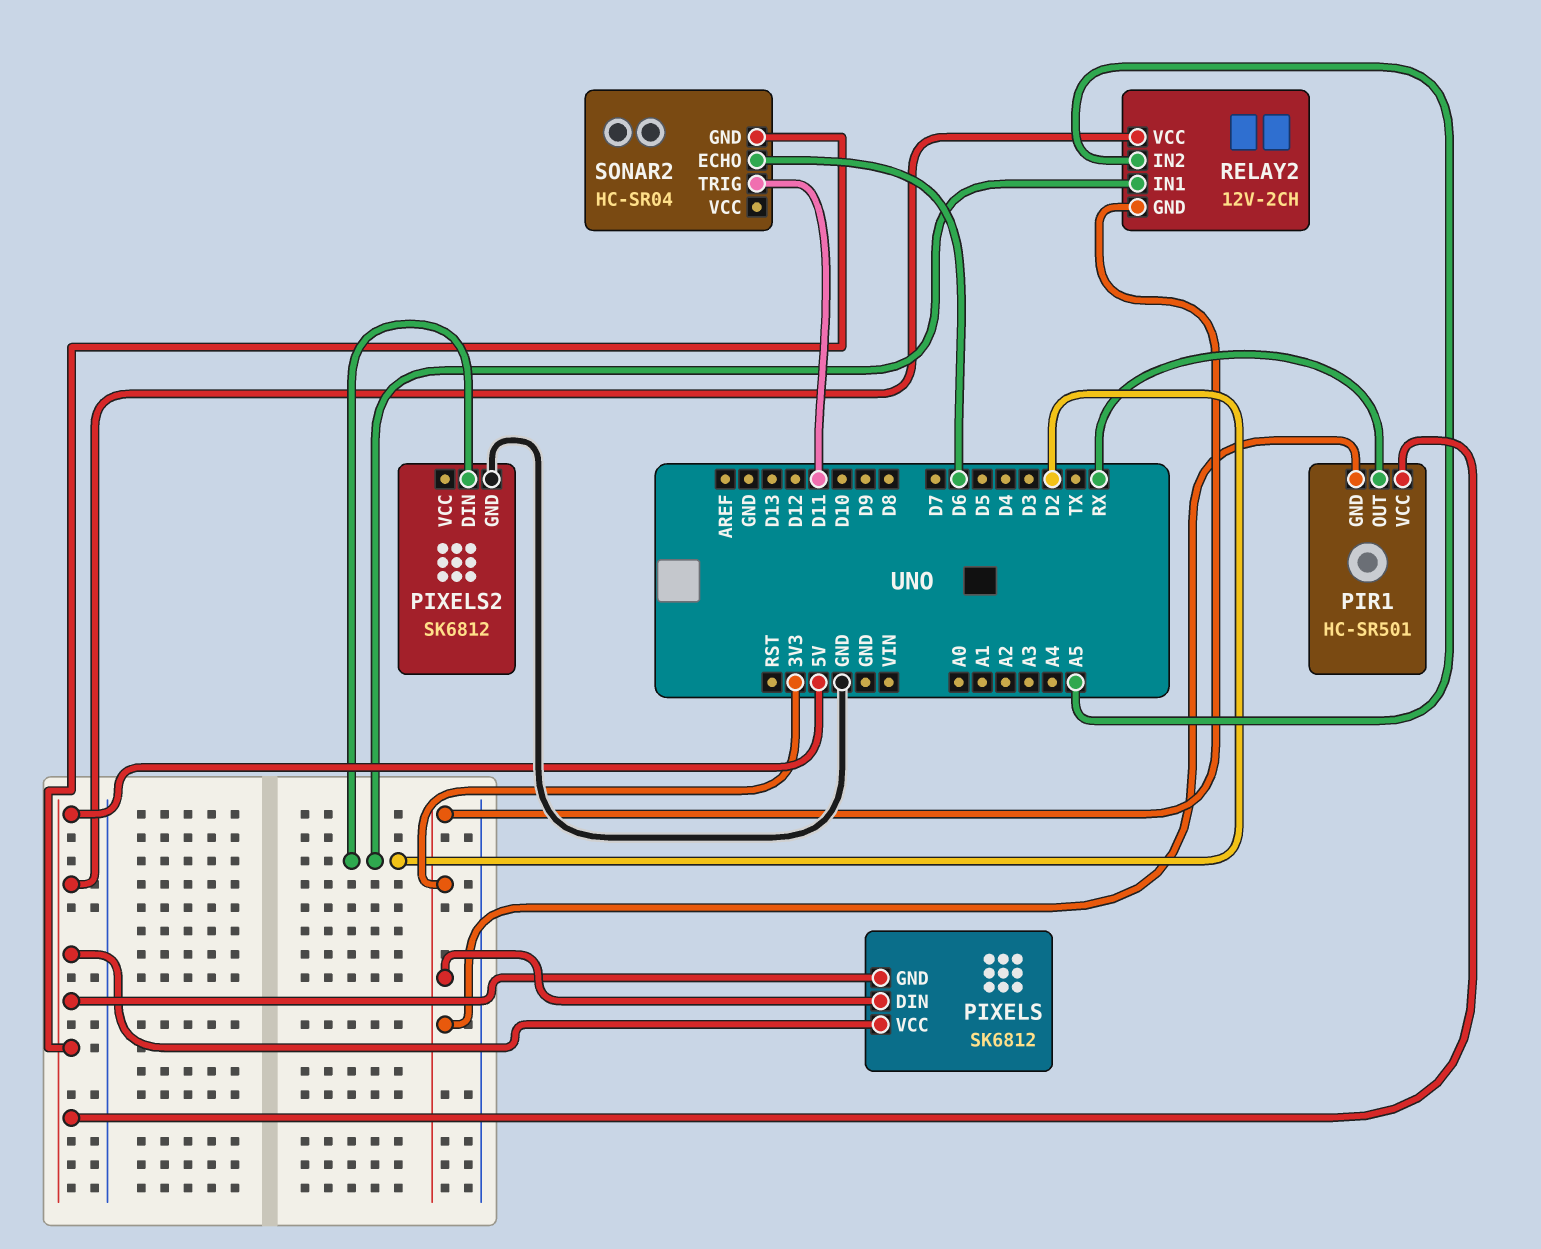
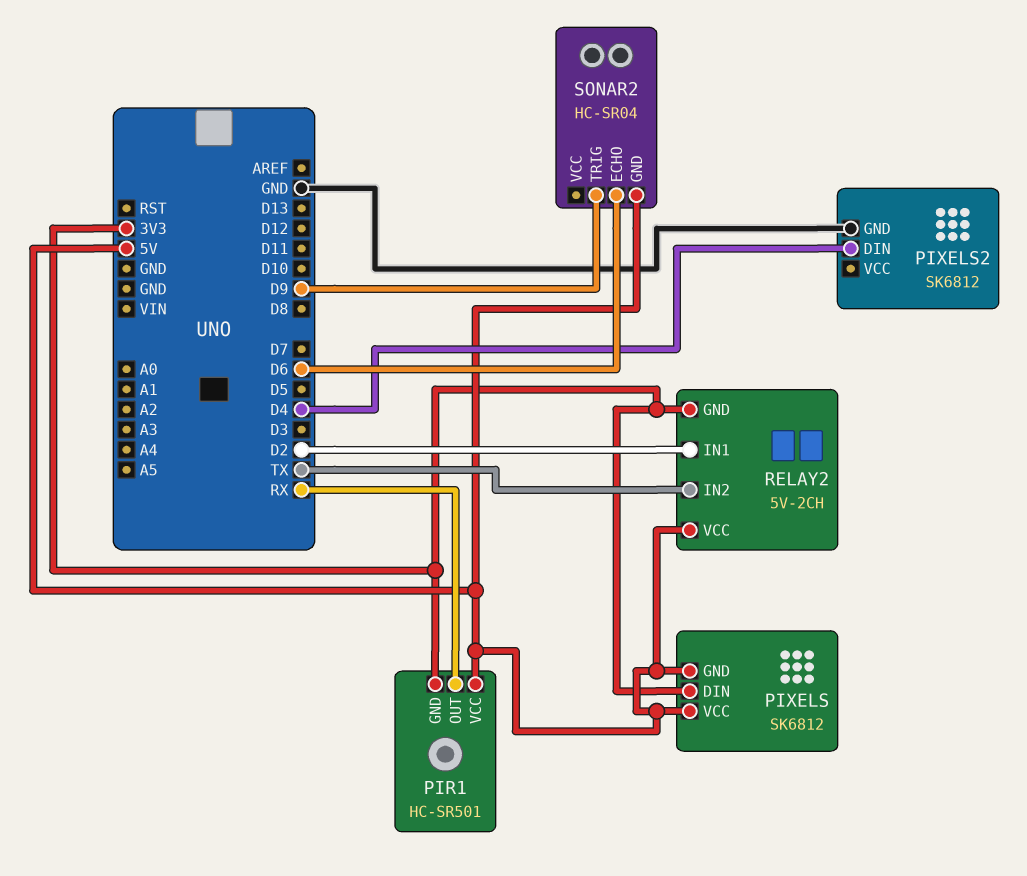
PIXELS2 pin DIN: D2 -> D4
RELAY2: 12V-2CH -> 5V-2CH
RELAY2 pin IN2: A5 -> TX
SONAR2 pin TRIG: D11 -> D9

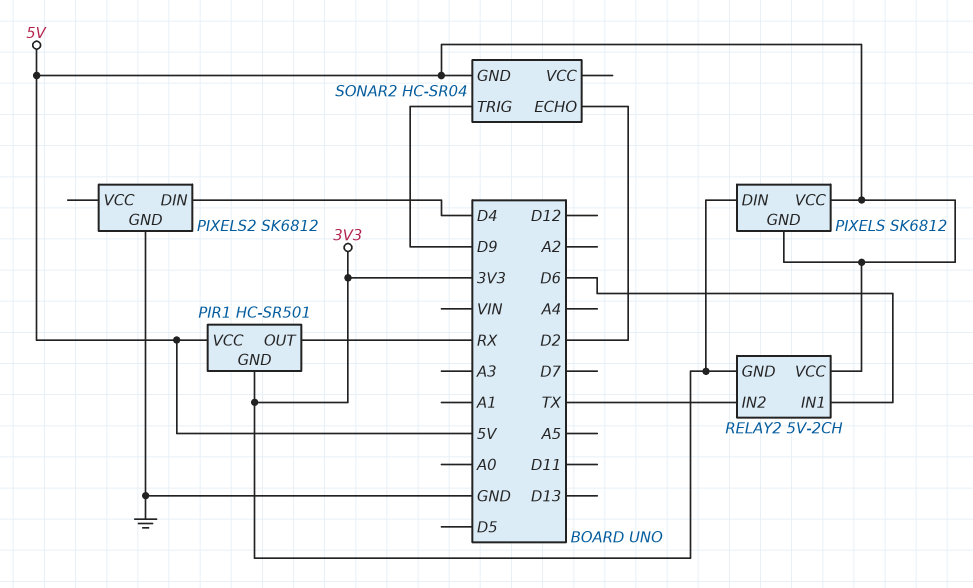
RELAY2 pin IN1: D2 -> D6
SONAR2 pin ECHO: D6 -> D2

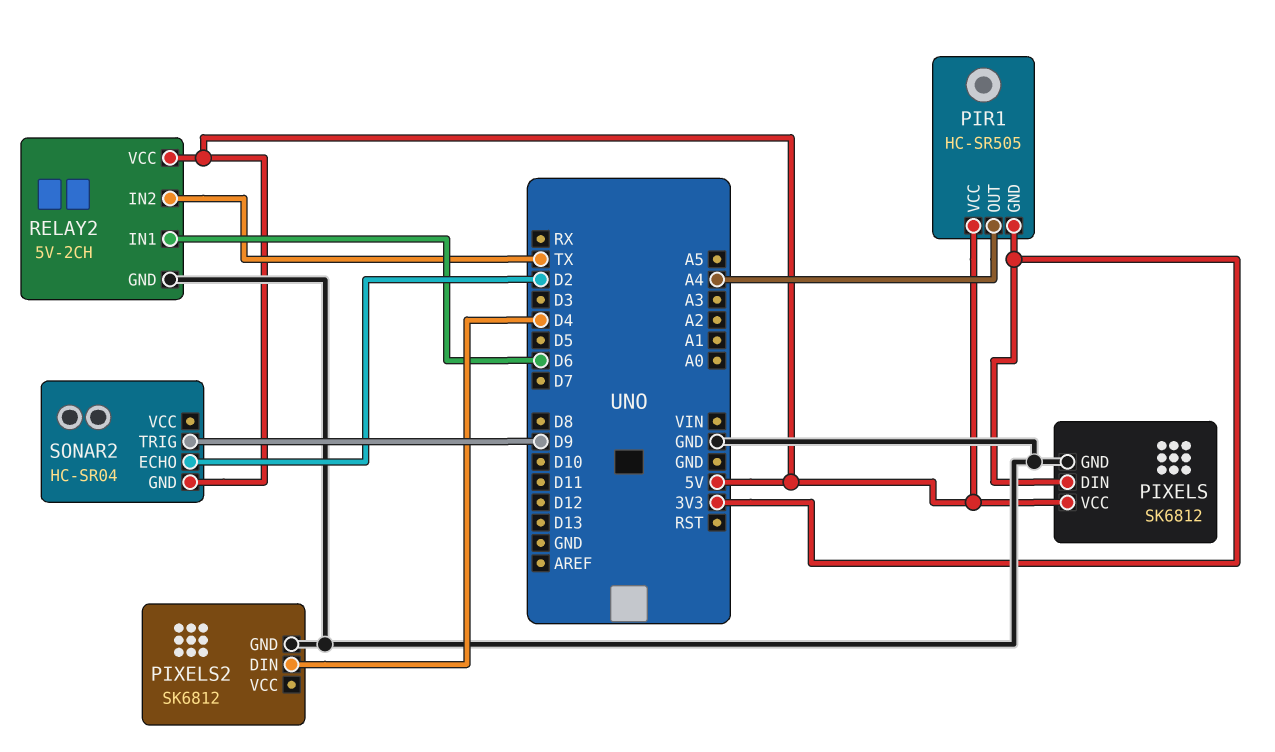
PIR1: HC-SR501 -> HC-SR505
PIR1 pin OUT: RX -> A4
PIXELS pin GND: 5V -> GND
RELAY2 pin GND: 3V3 -> GND

